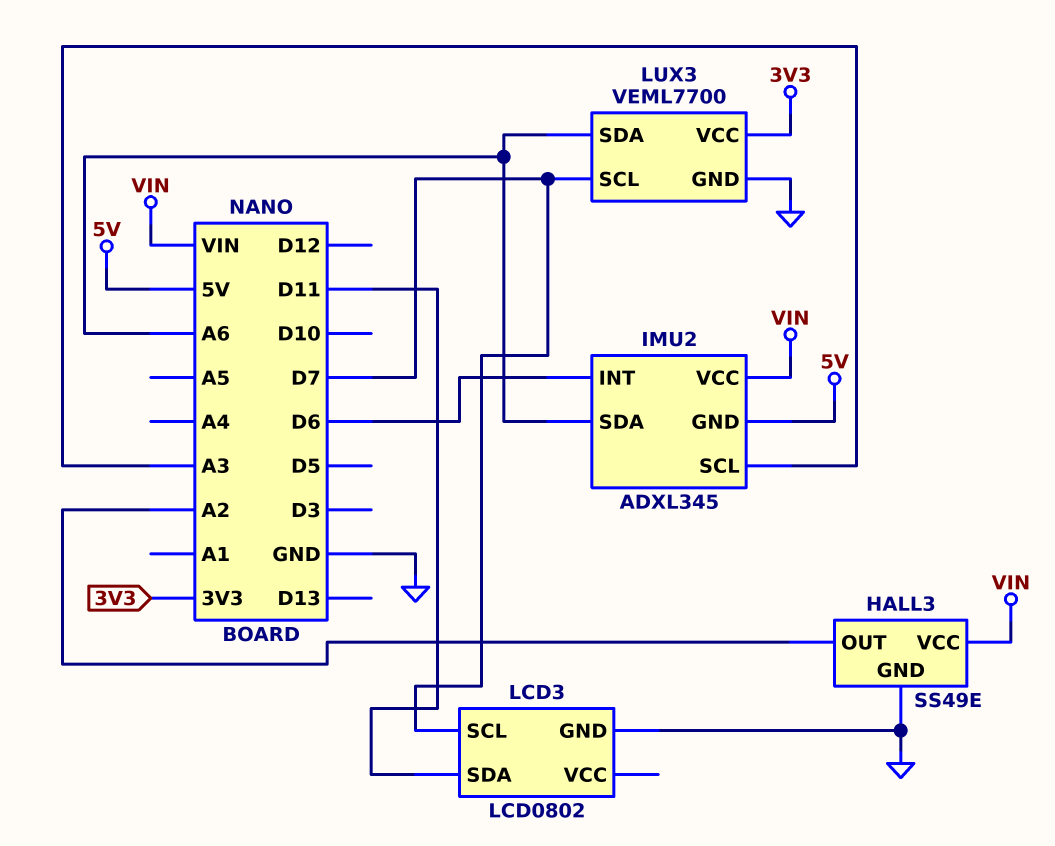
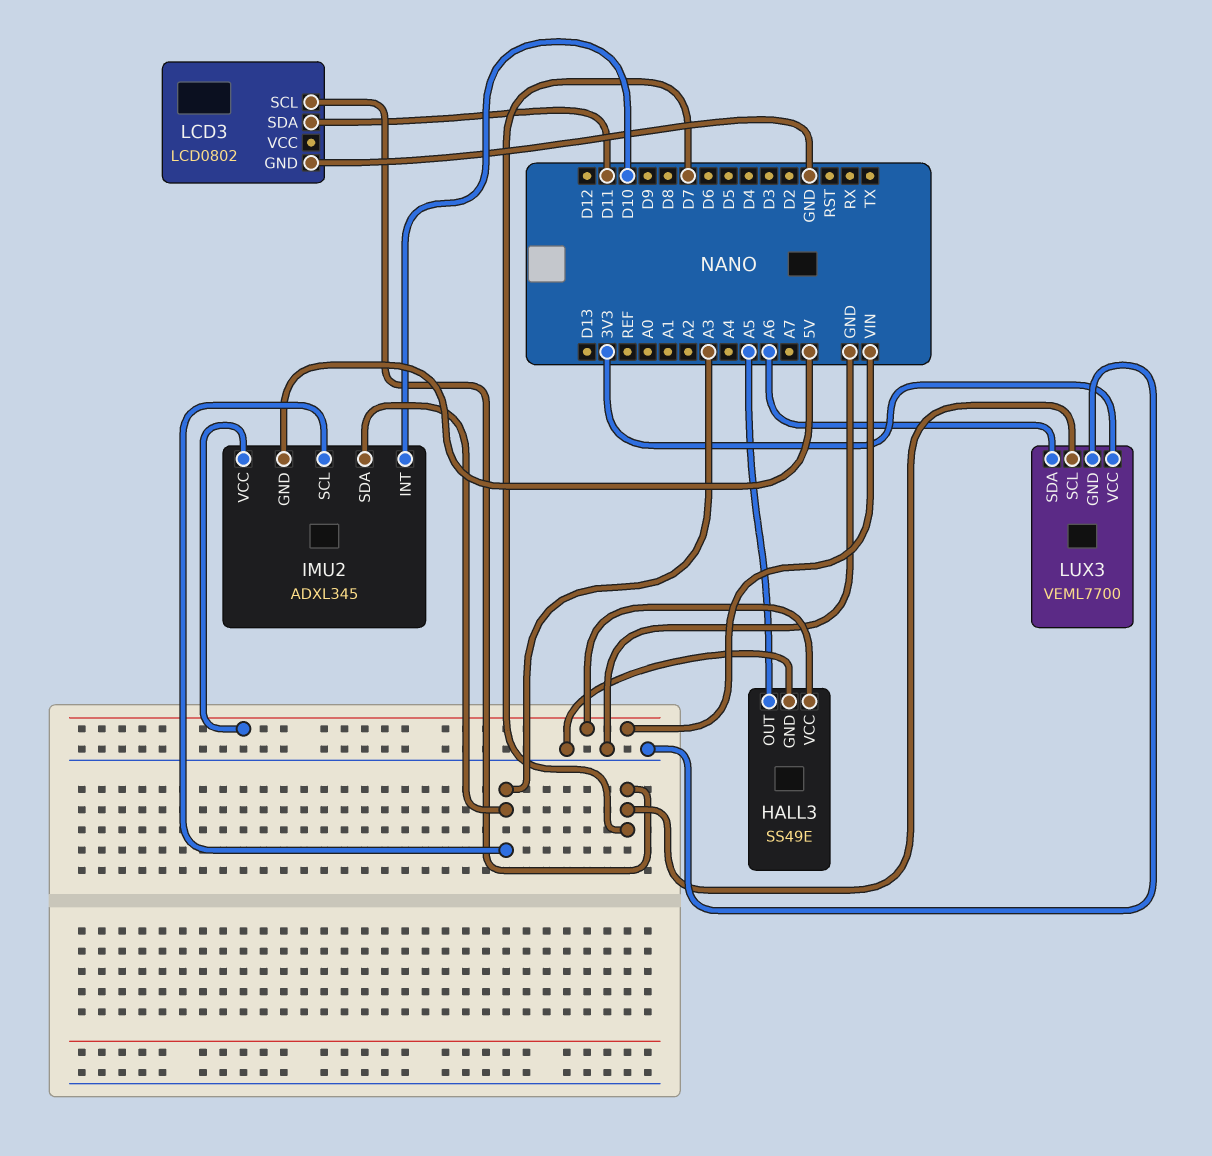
HALL3 pin OUT: A2 -> A5
IMU2 pin INT: D6 -> D10
IMU2 pin SDA: A6 -> A3

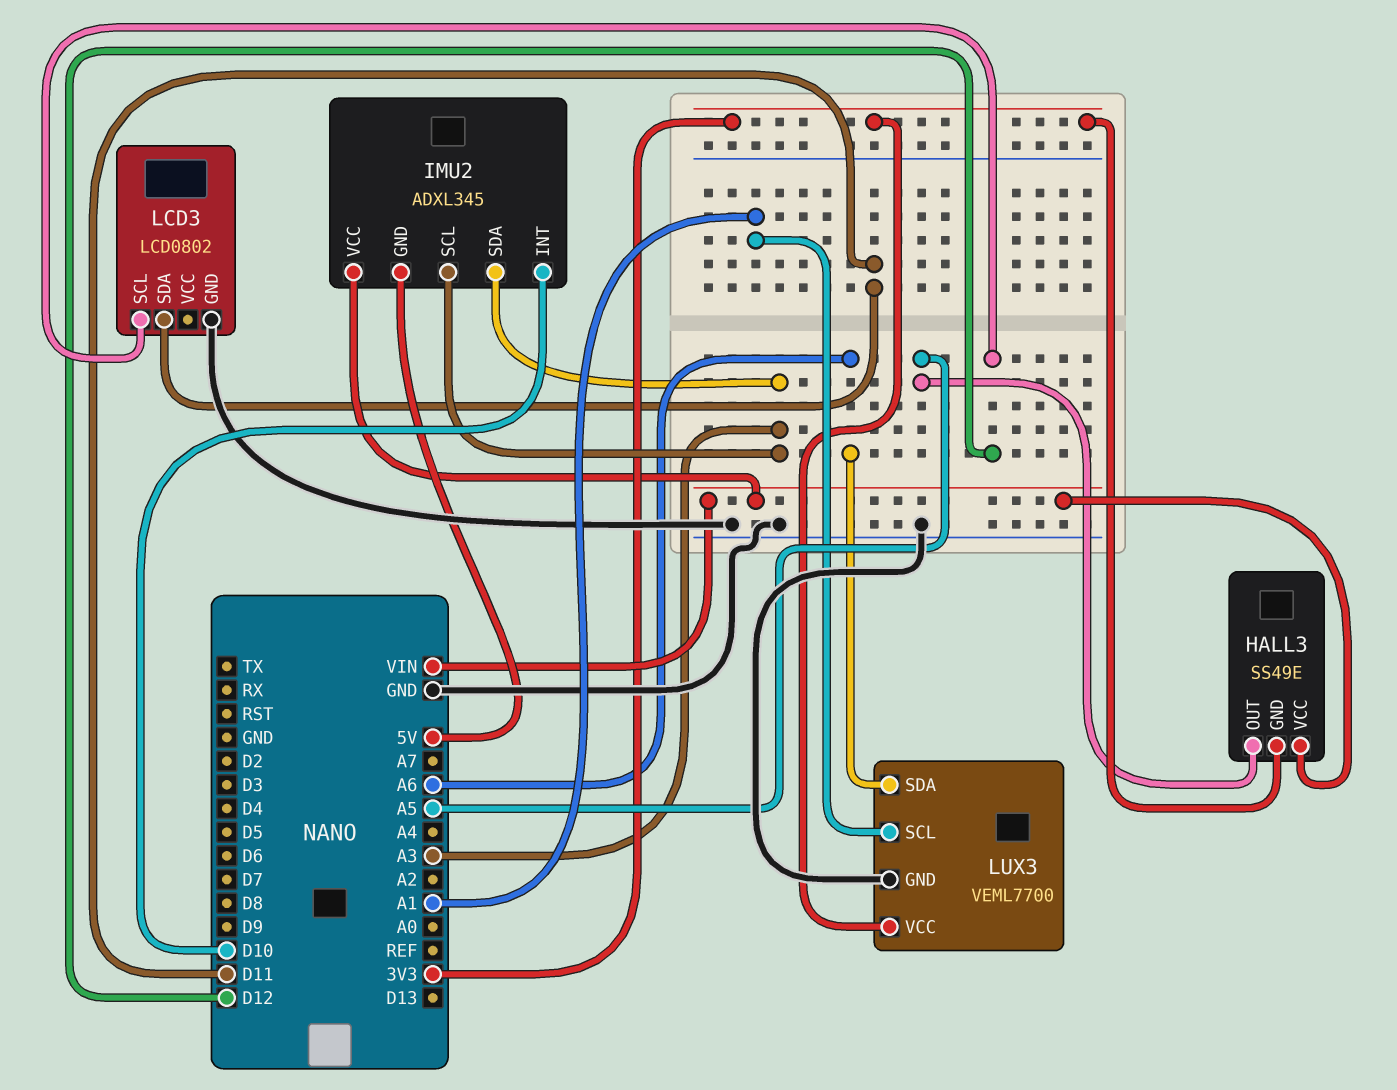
HALL3 pin GND: GND -> 3V3
LCD3 pin SCL: D7 -> D12
LUX3 pin SCL: D7 -> A1

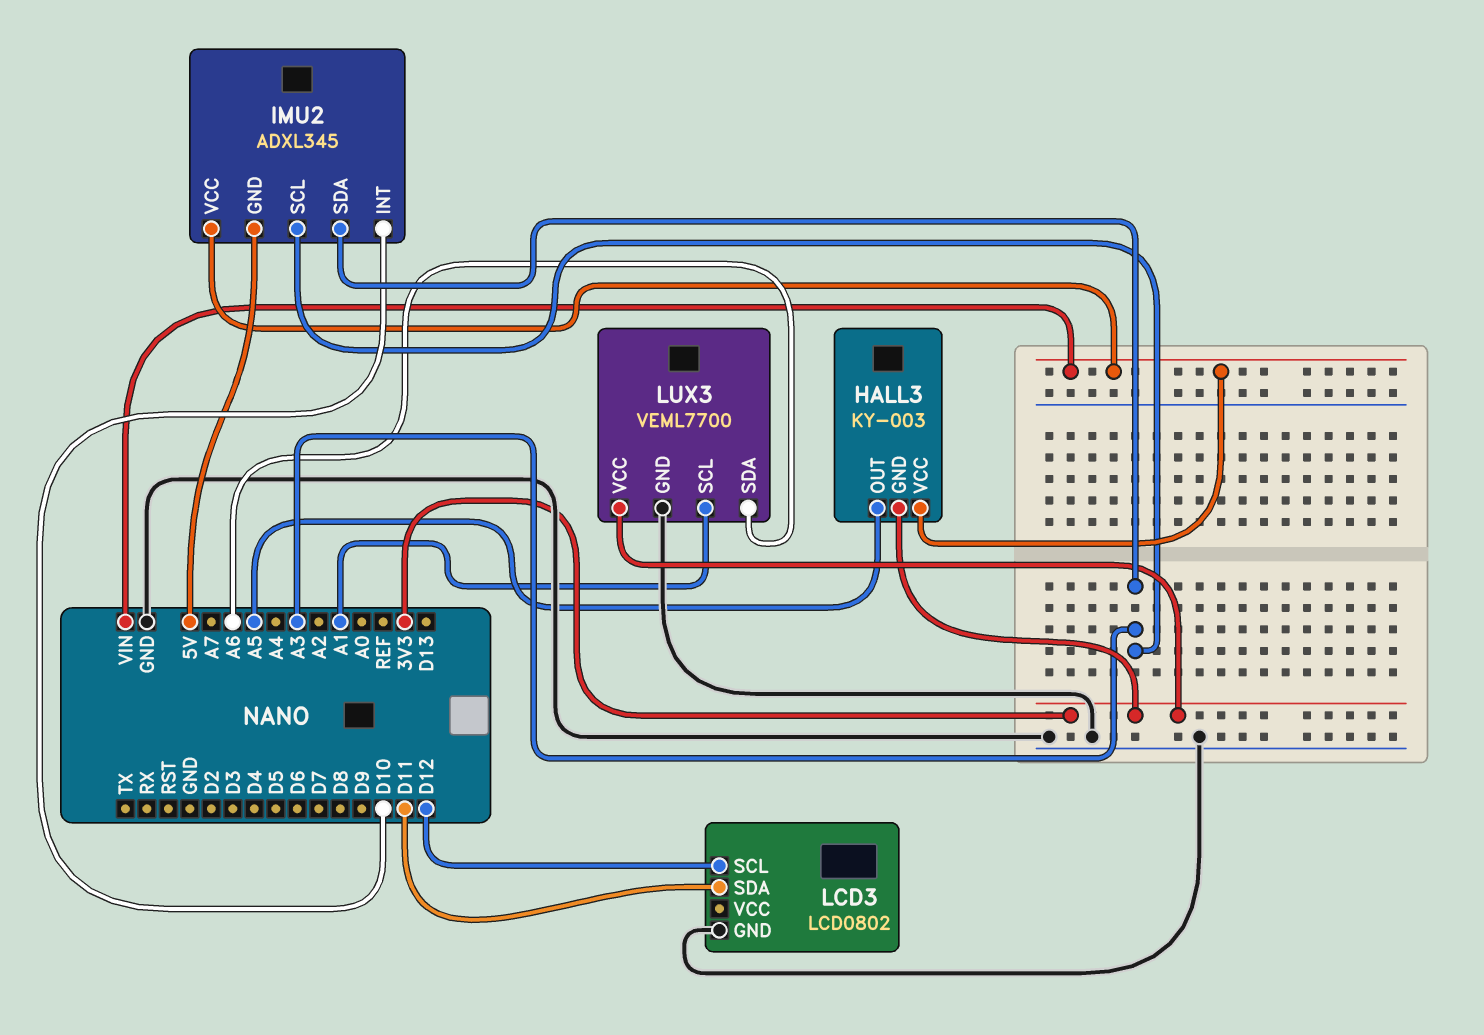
HALL3: SS49E -> KY-003

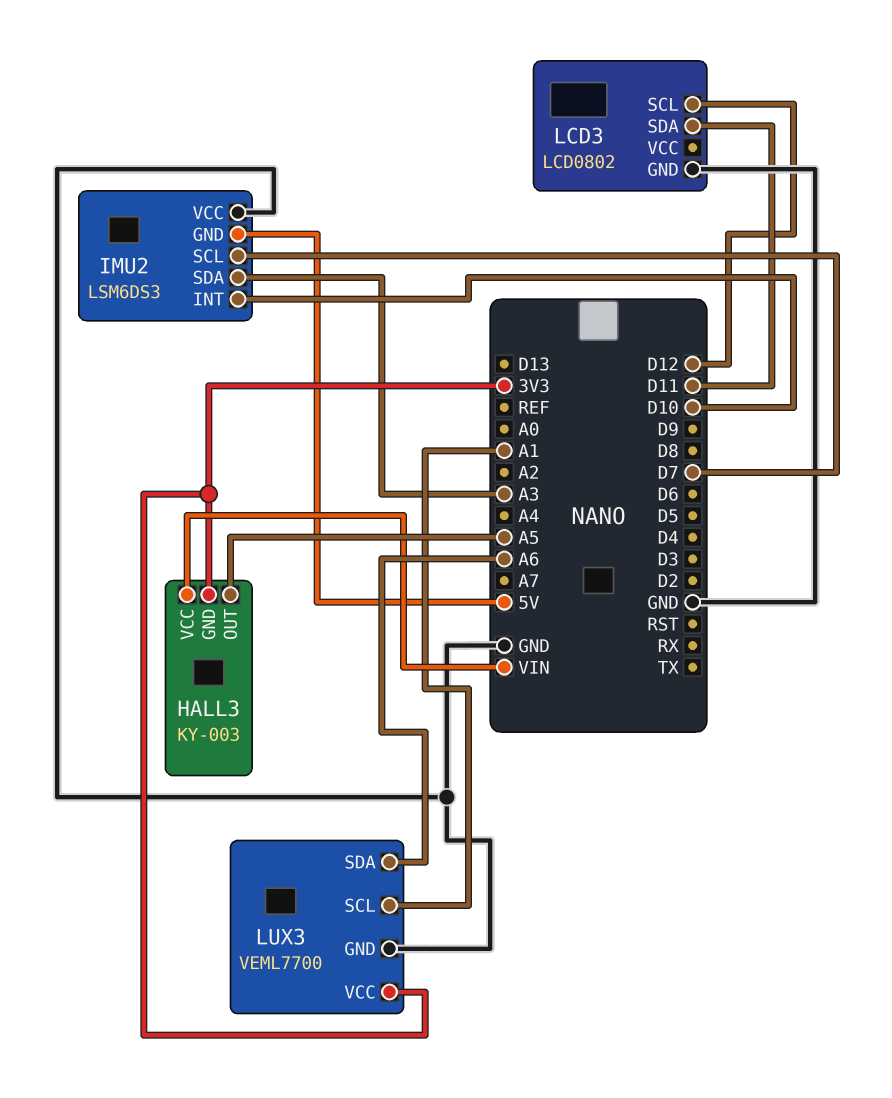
IMU2: ADXL345 -> LSM6DS3
IMU2 pin SCL: A3 -> D7
IMU2 pin VCC: VIN -> GND

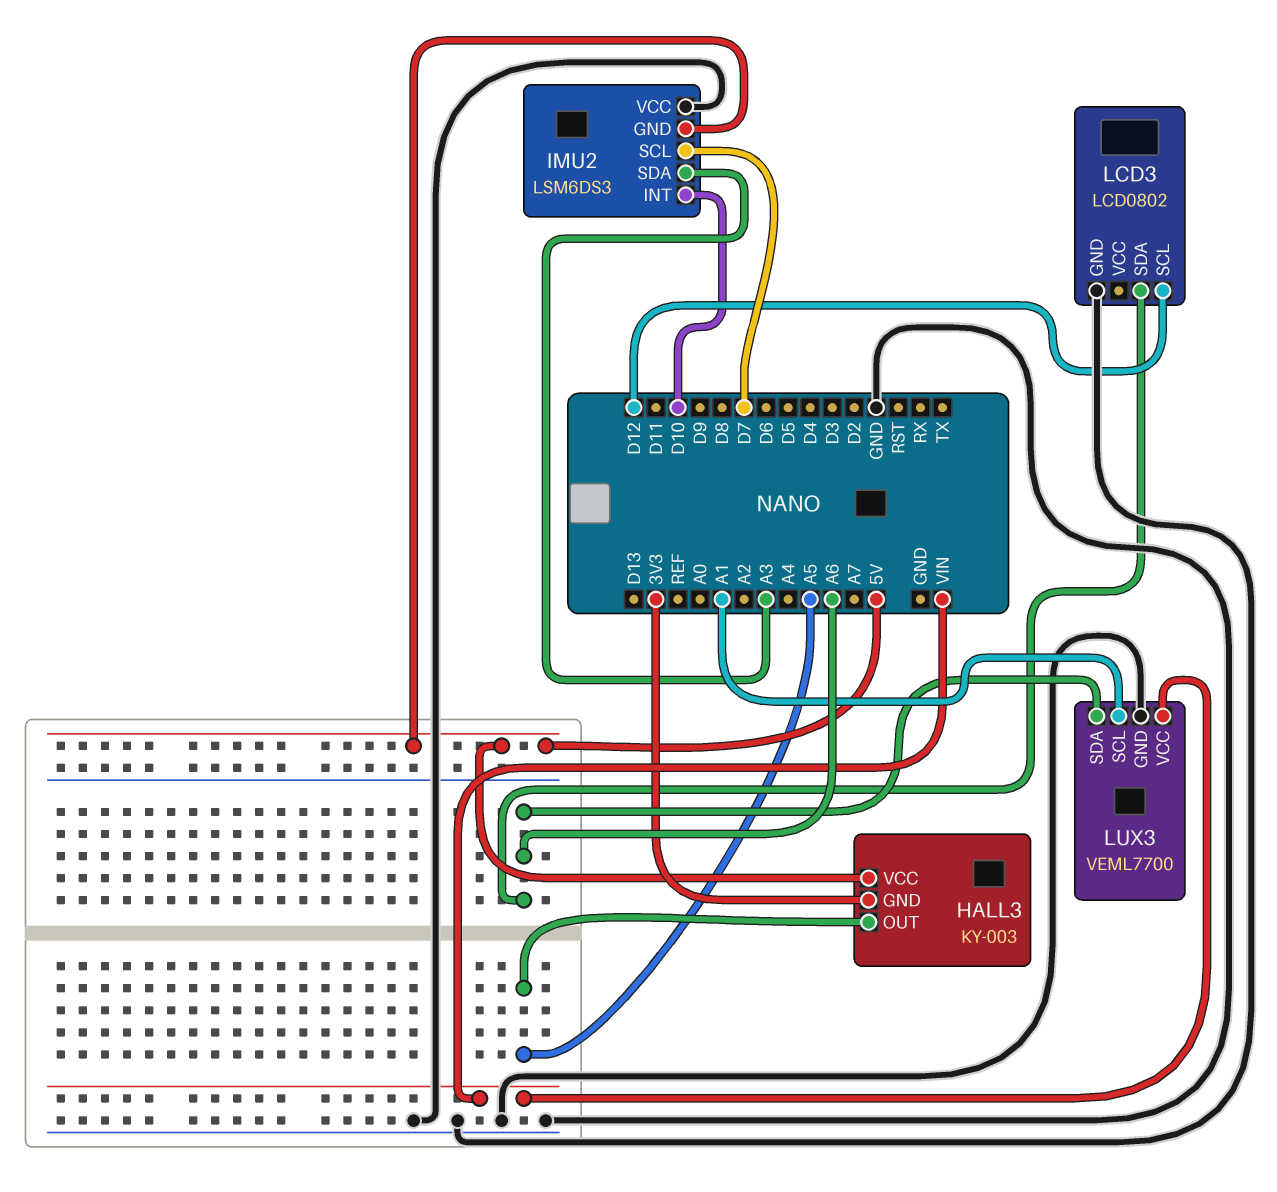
HALL3 pin VCC: VIN -> 5V
LCD3 pin SDA: D11 -> A6
LUX3 pin VCC: 3V3 -> VIN

